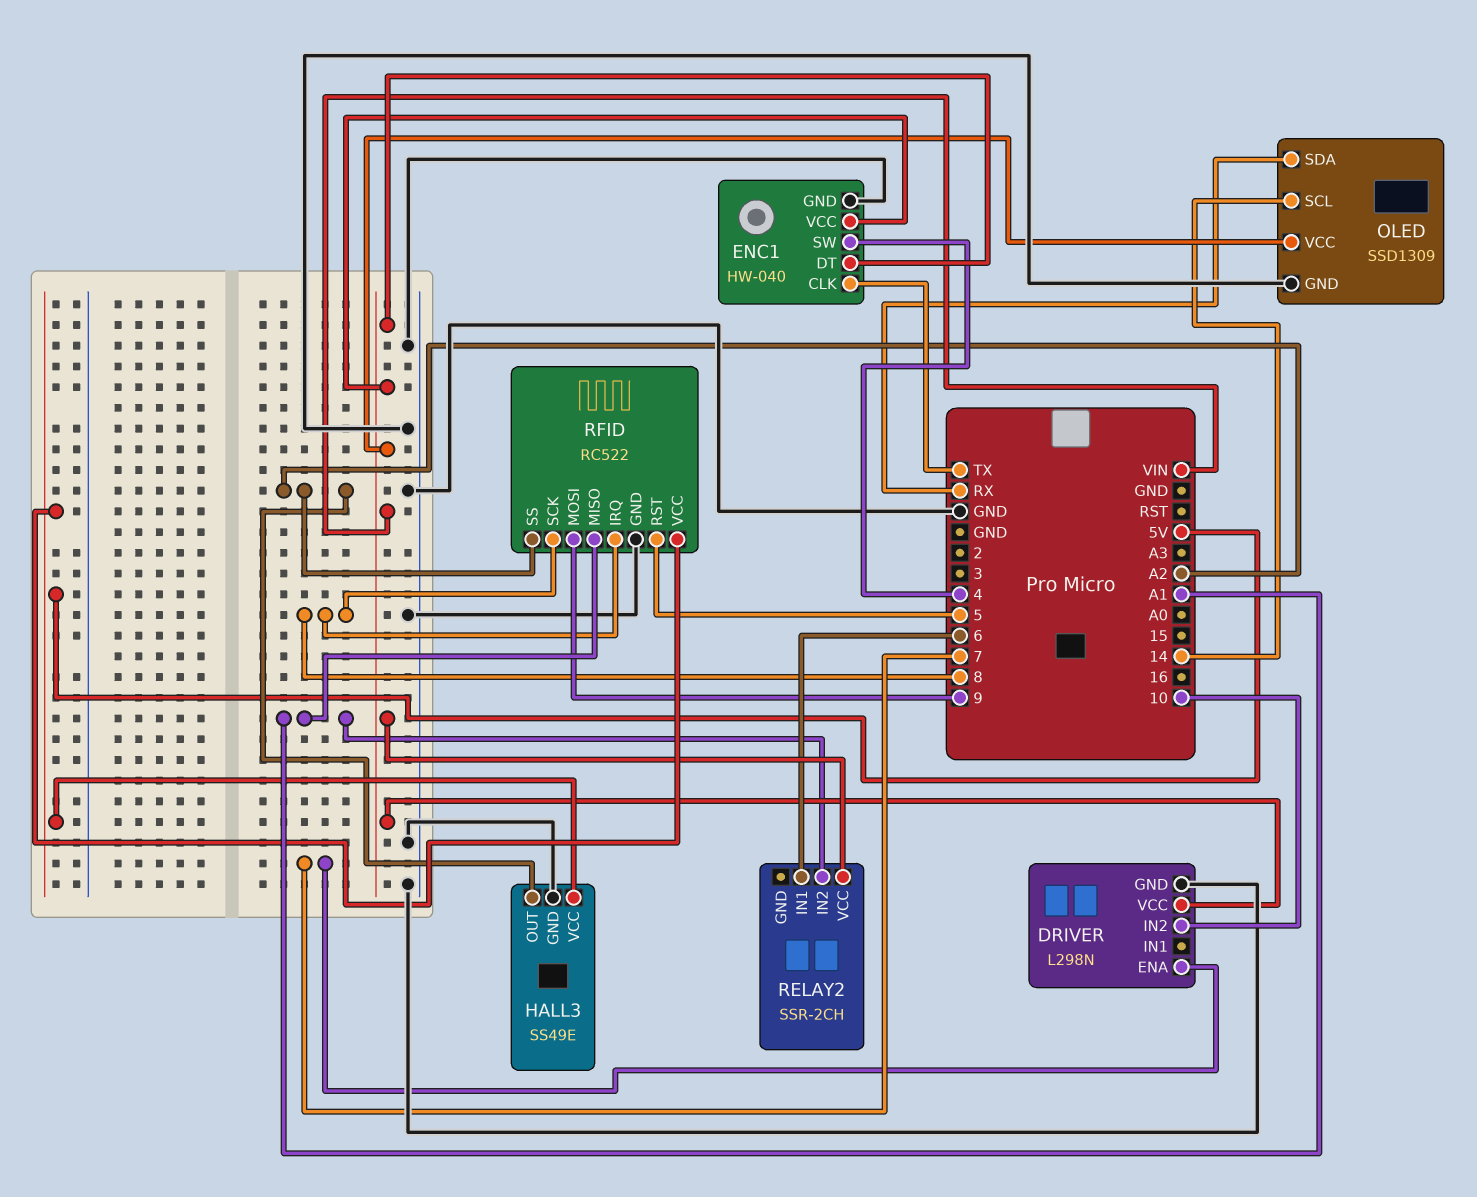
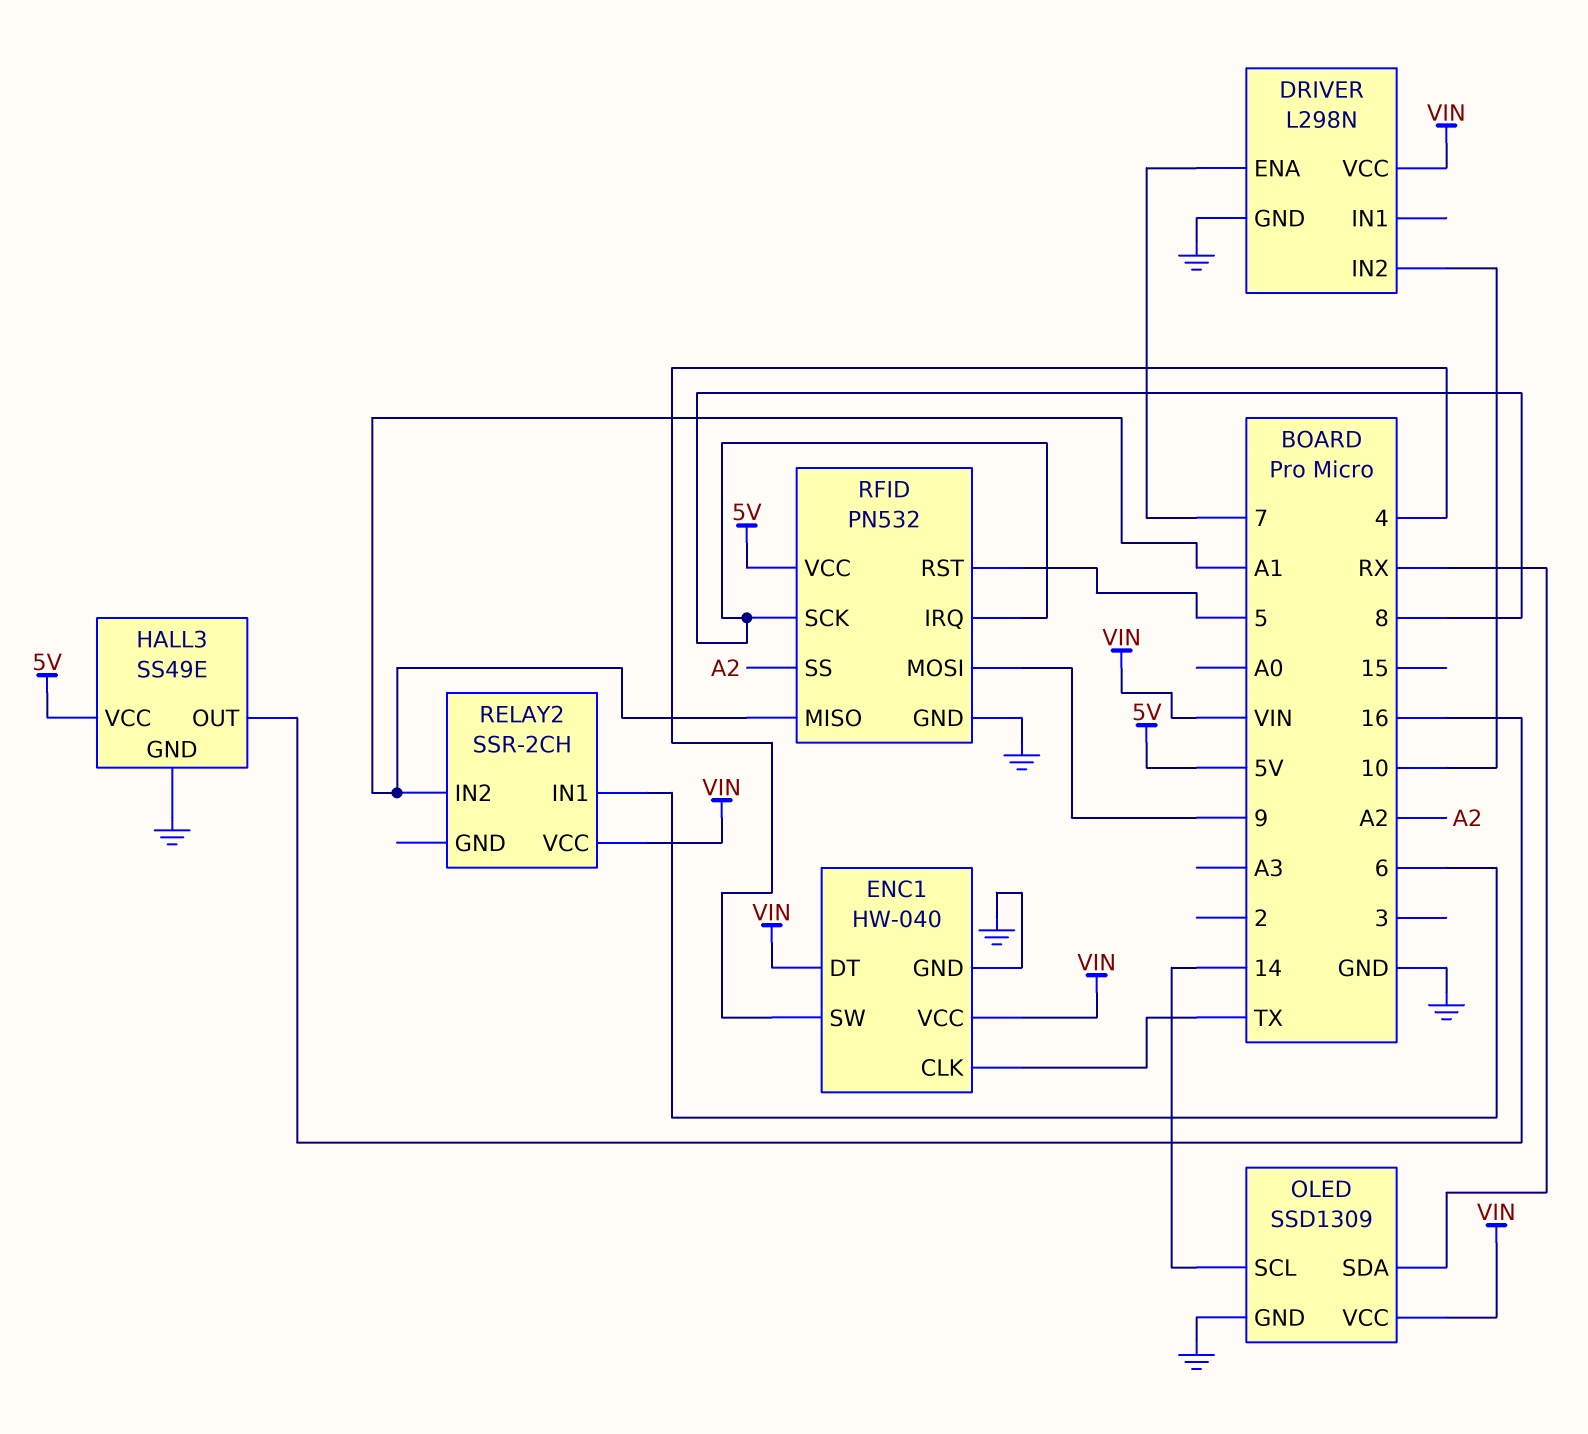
HALL3 pin OUT: A2 -> 16
RFID: RC522 -> PN532

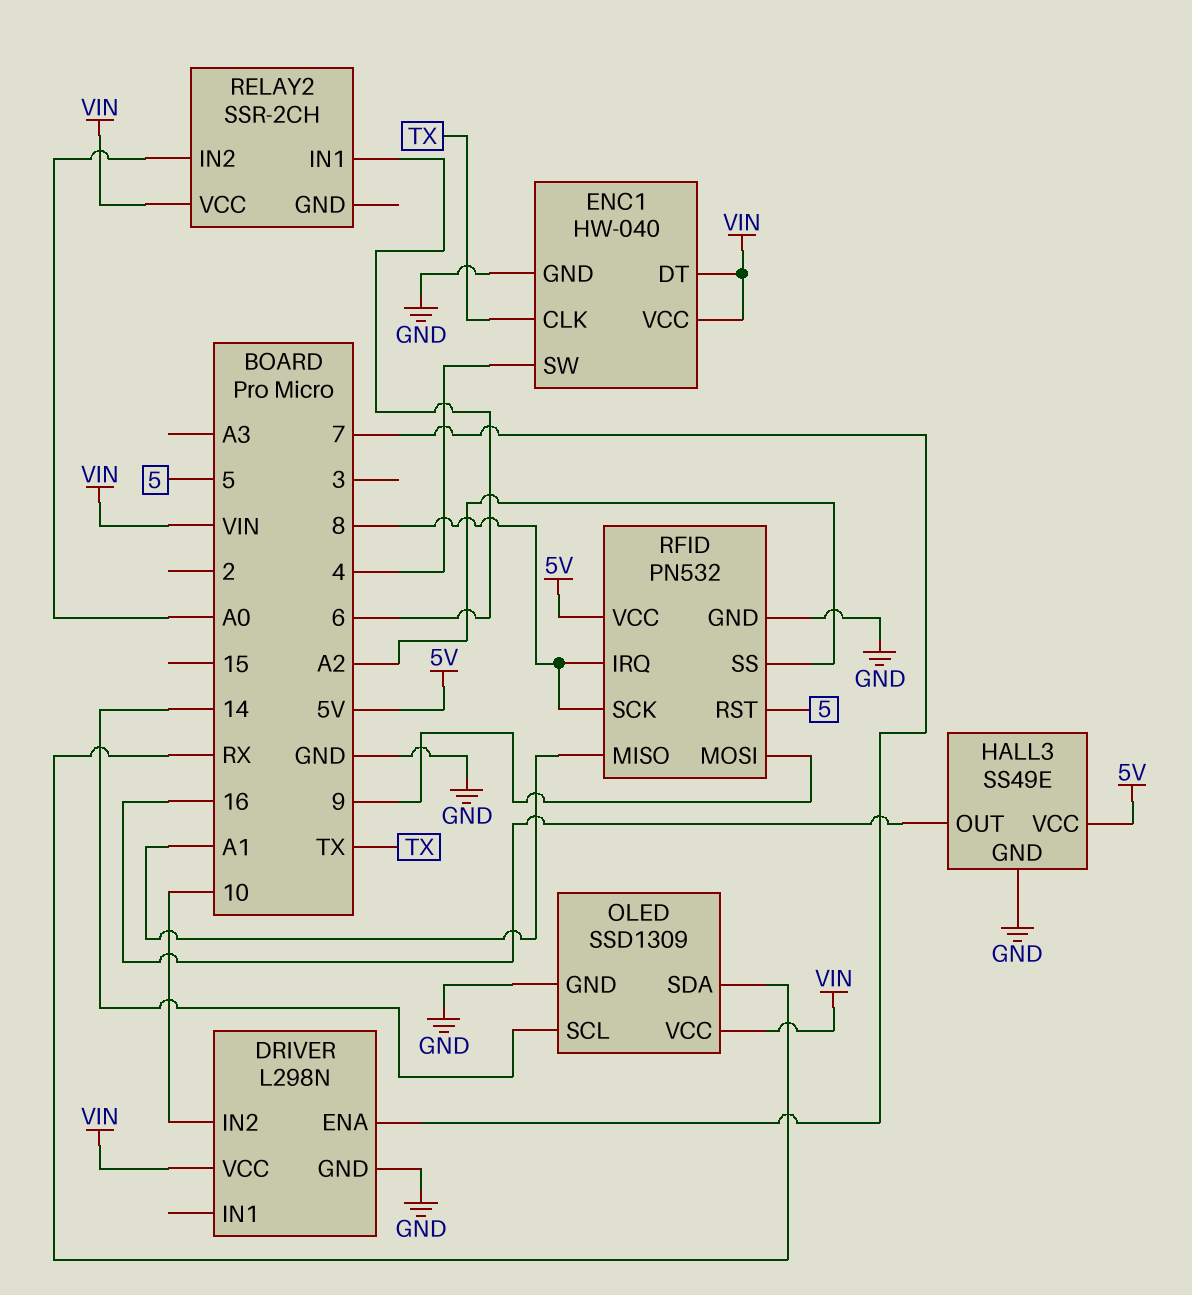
RELAY2 pin IN2: A1 -> A0

